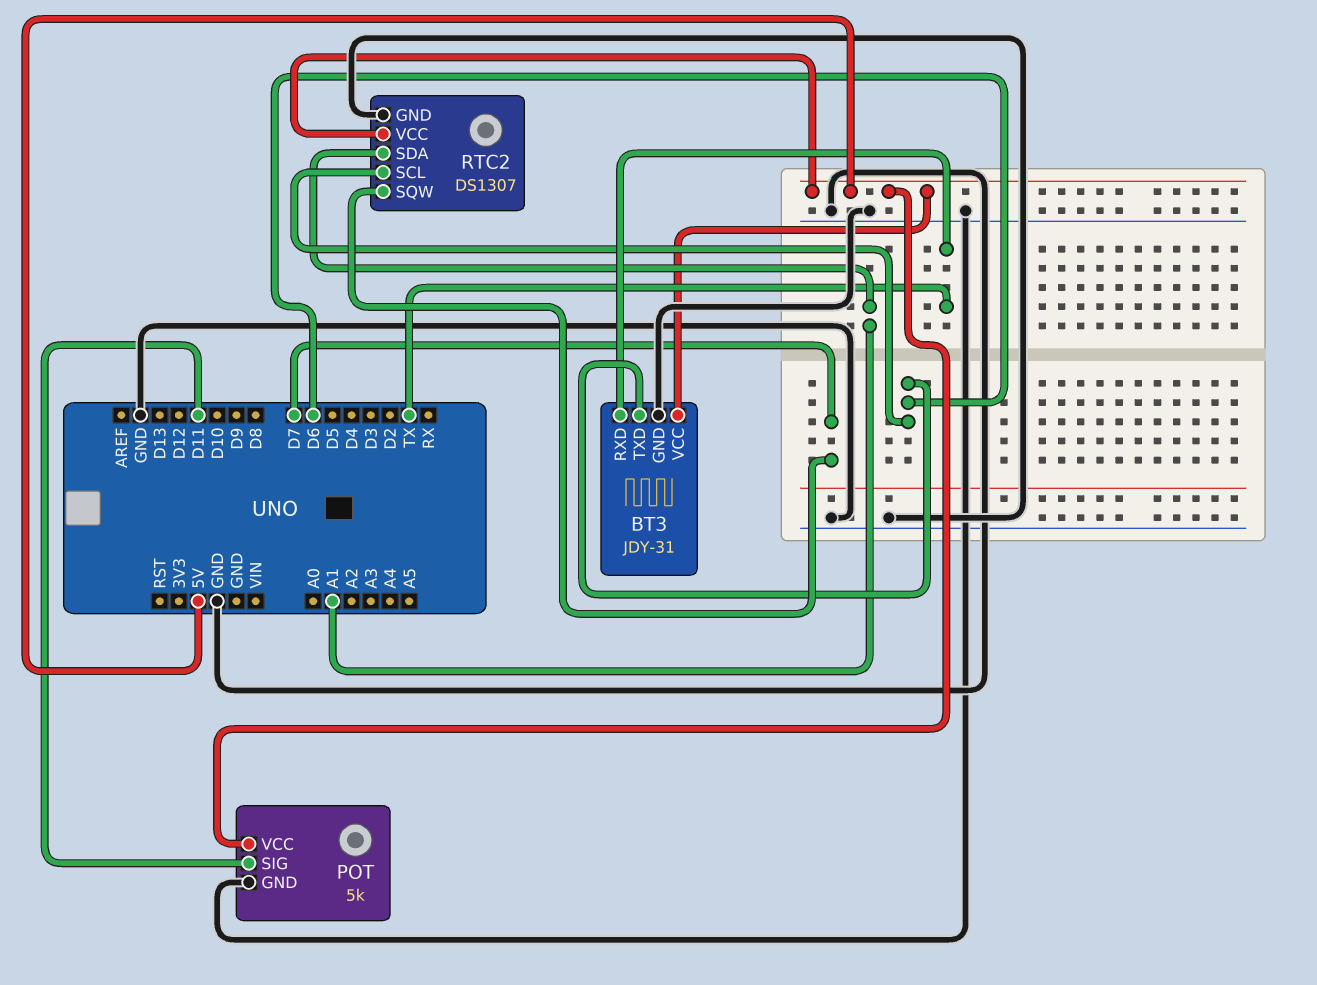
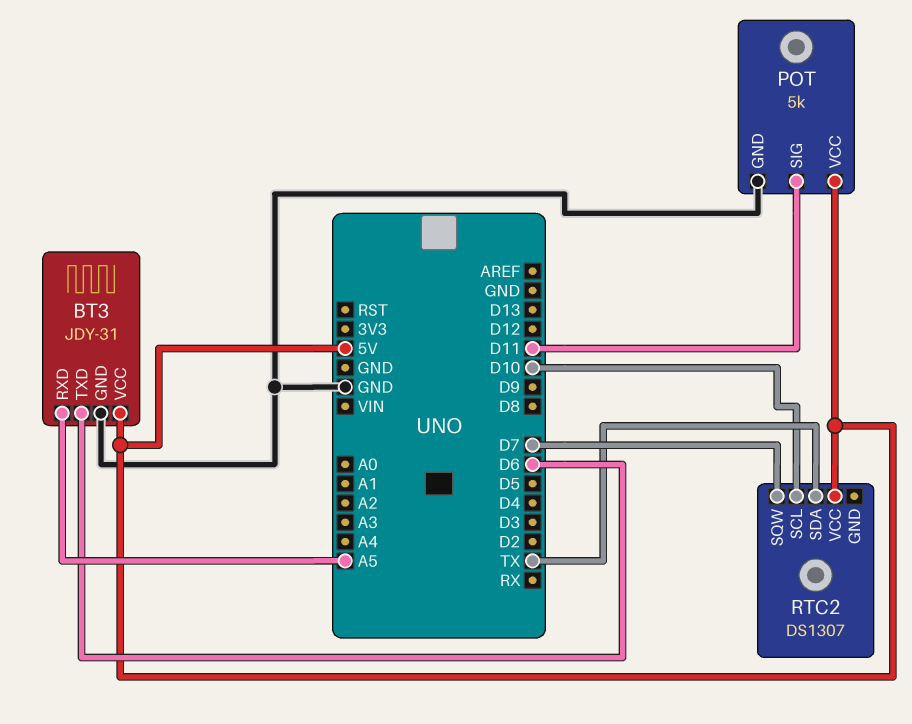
BT3 pin RXD: TX -> A5
RTC2 pin GND: GND -> none
RTC2 pin SCL: D6 -> D10
RTC2 pin SDA: A1 -> TX

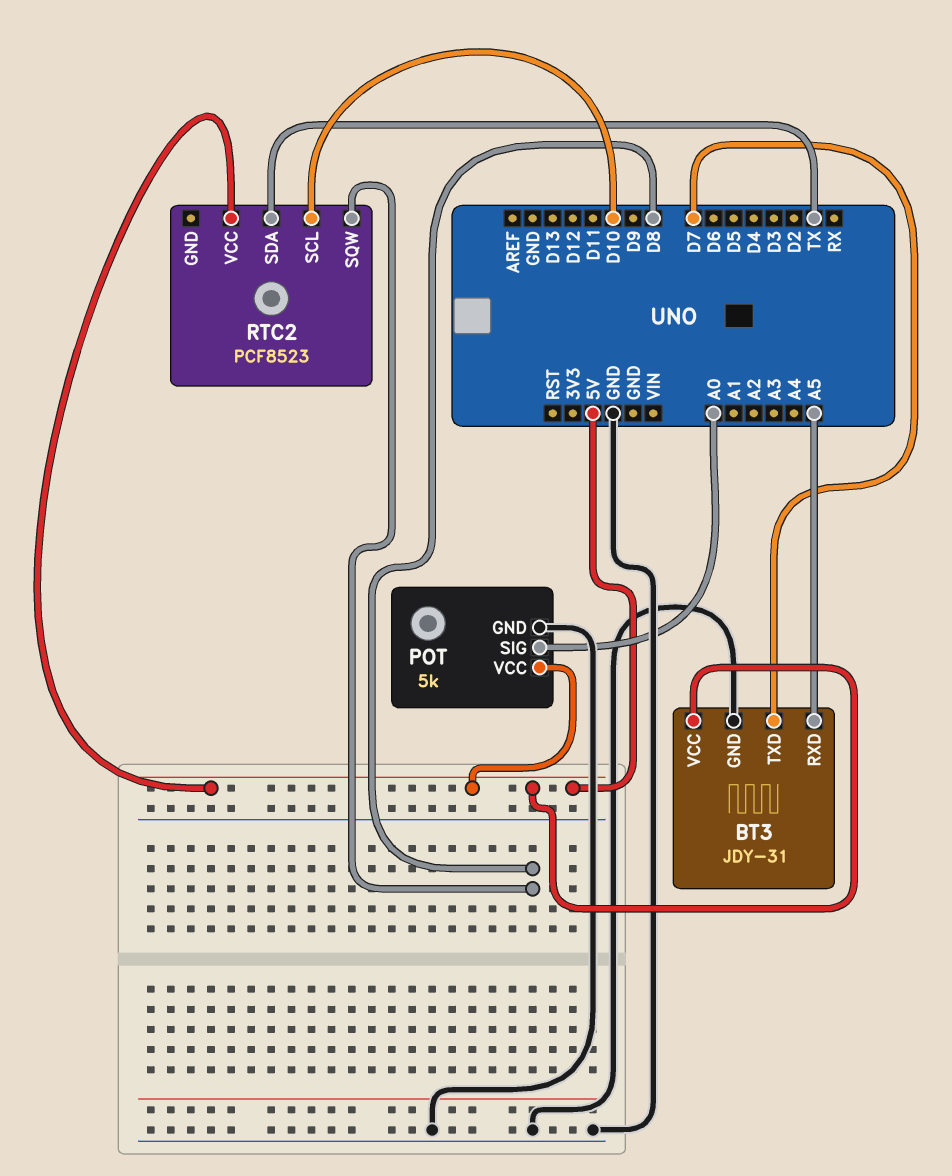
BT3 pin TXD: D6 -> D7
POT pin SIG: D11 -> A0
RTC2: DS1307 -> PCF8523
RTC2 pin SQW: D7 -> D8

